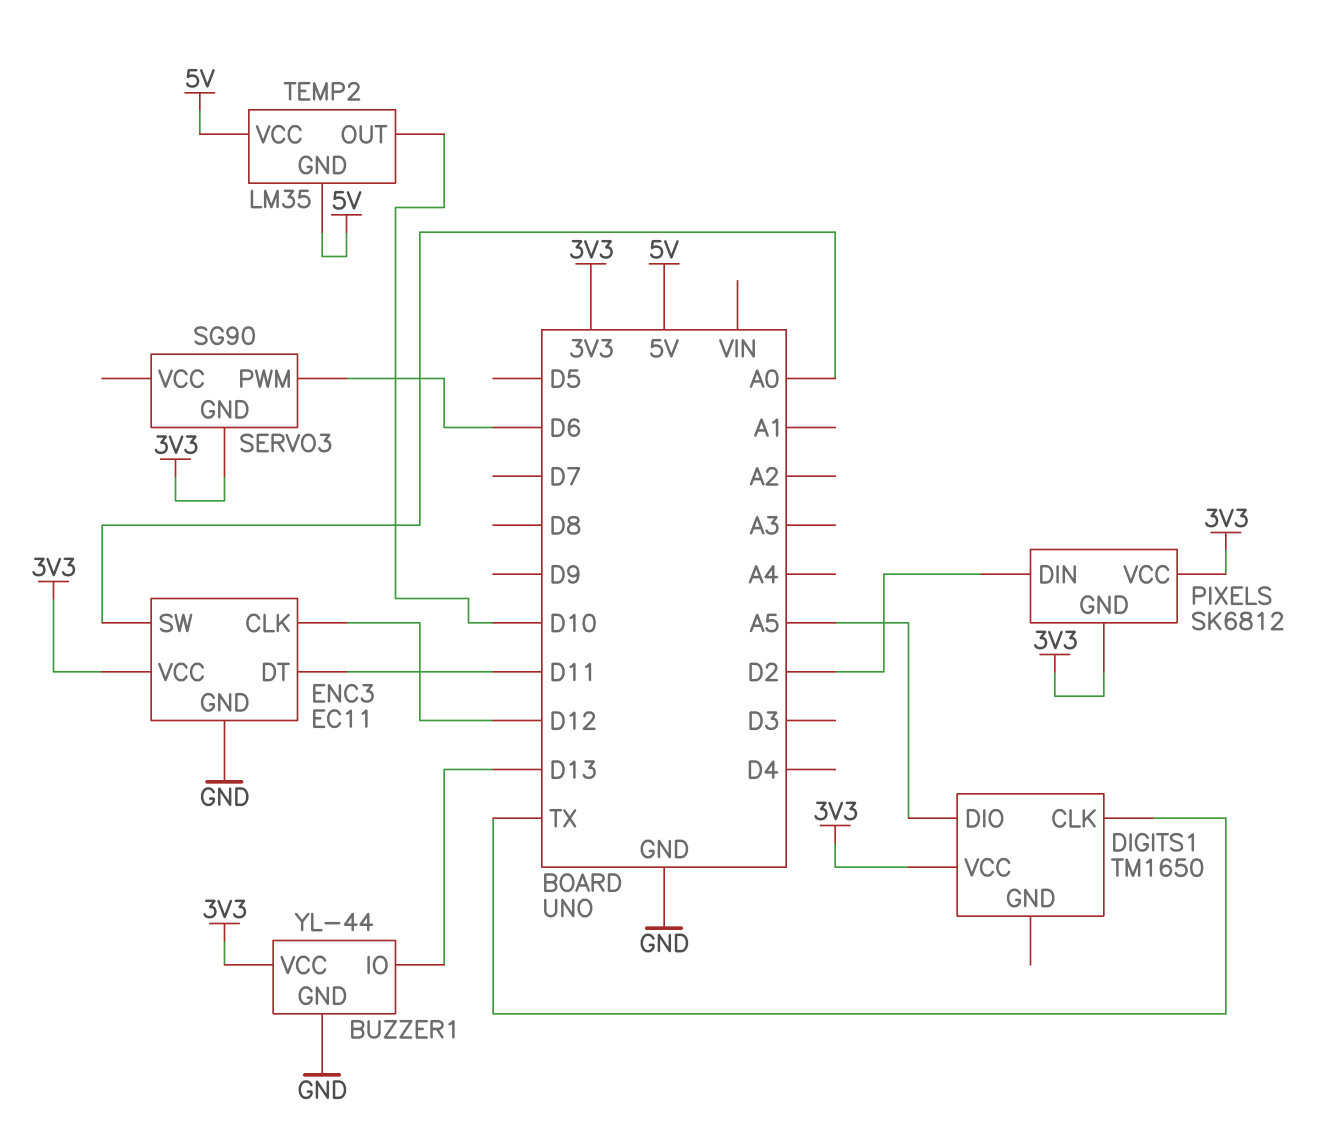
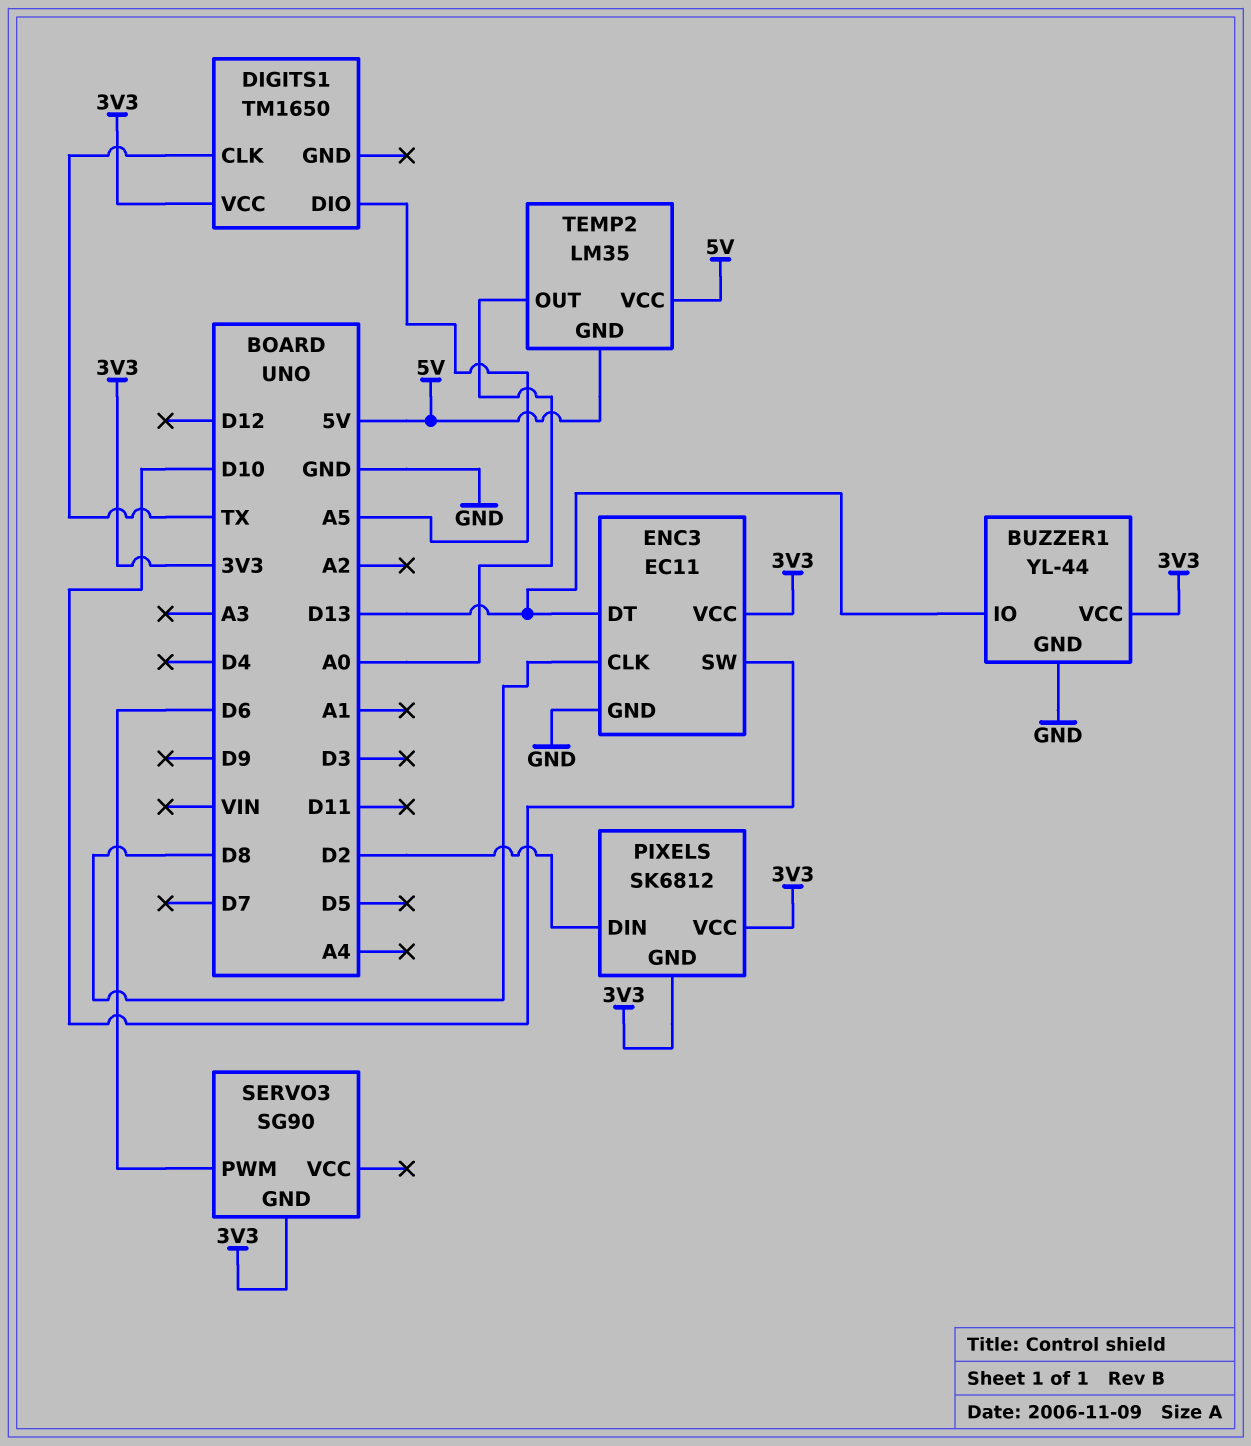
ENC3 pin CLK: D12 -> D8
ENC3 pin DT: D11 -> D13
ENC3 pin SW: A0 -> D10
TEMP2 pin OUT: D10 -> A0

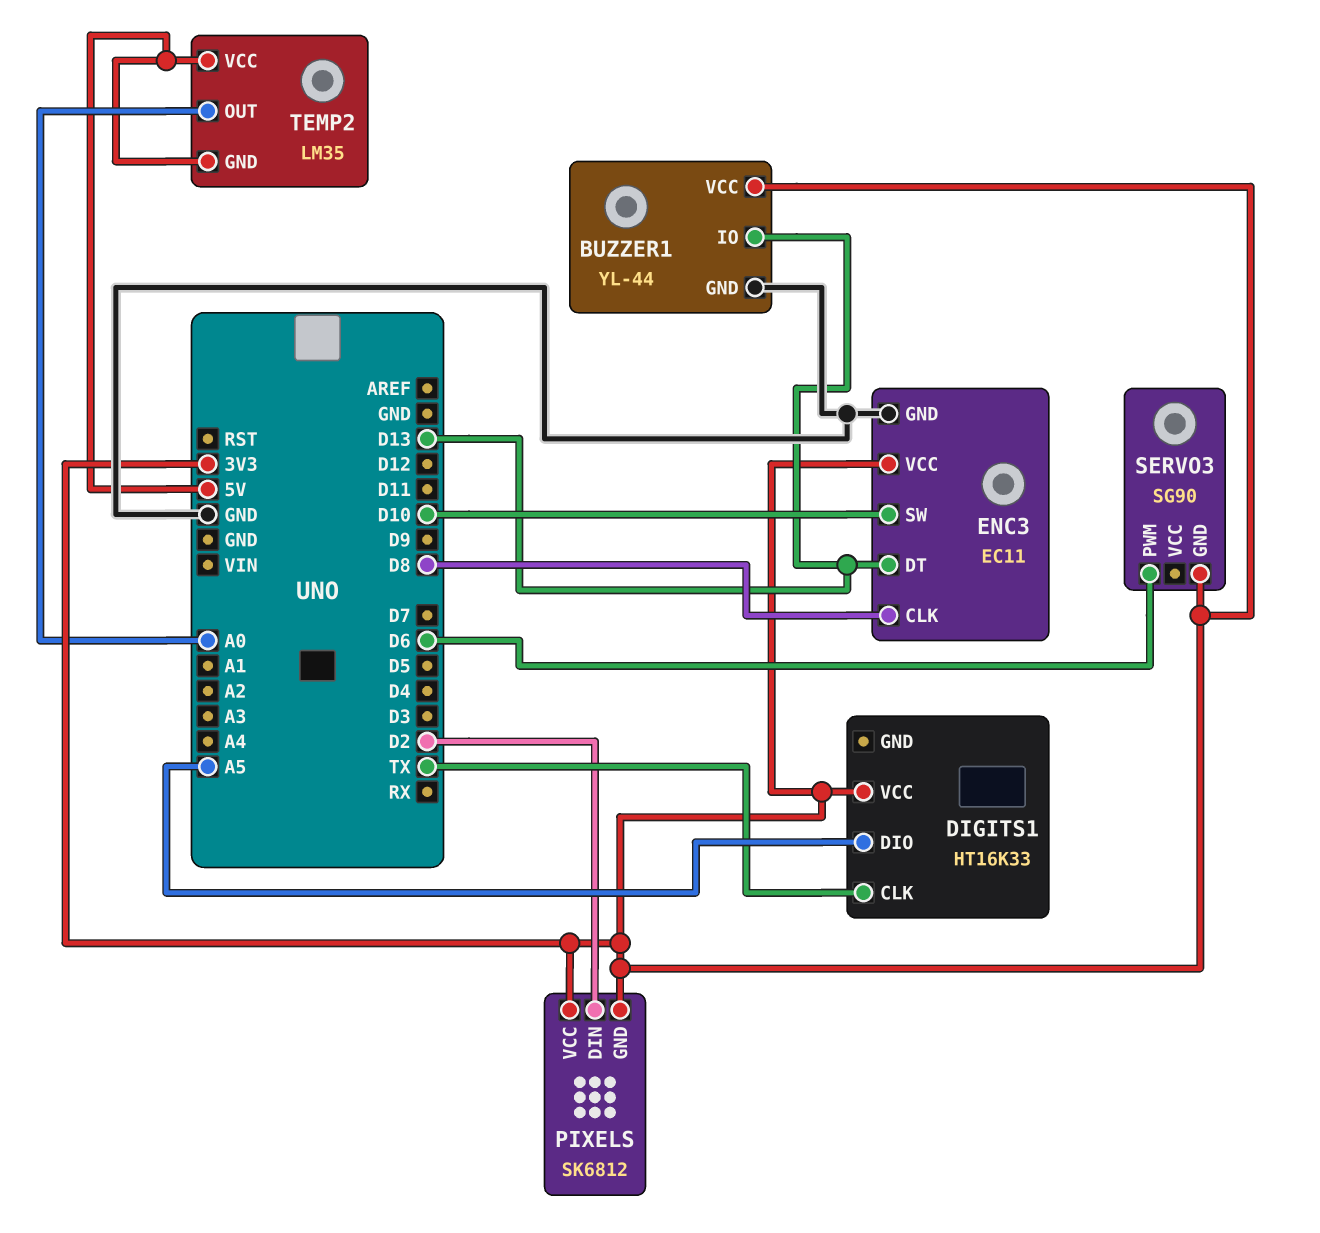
DIGITS1: TM1650 -> HT16K33

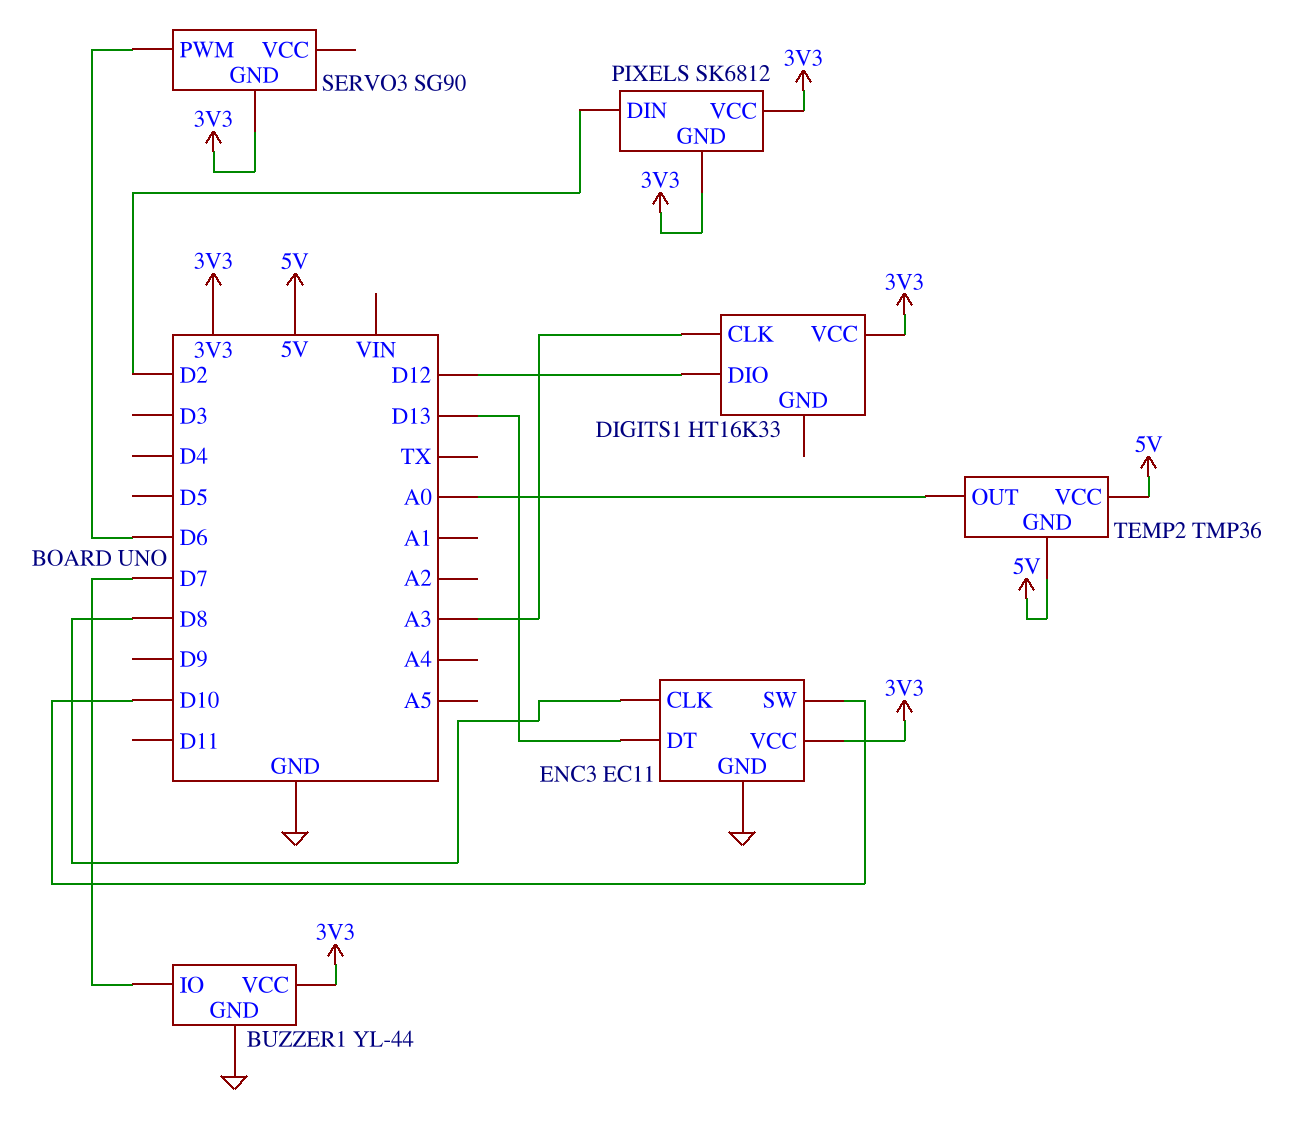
BUZZER1 pin IO: D13 -> D7
DIGITS1 pin CLK: TX -> A3
DIGITS1 pin DIO: A5 -> D12
TEMP2: LM35 -> TMP36

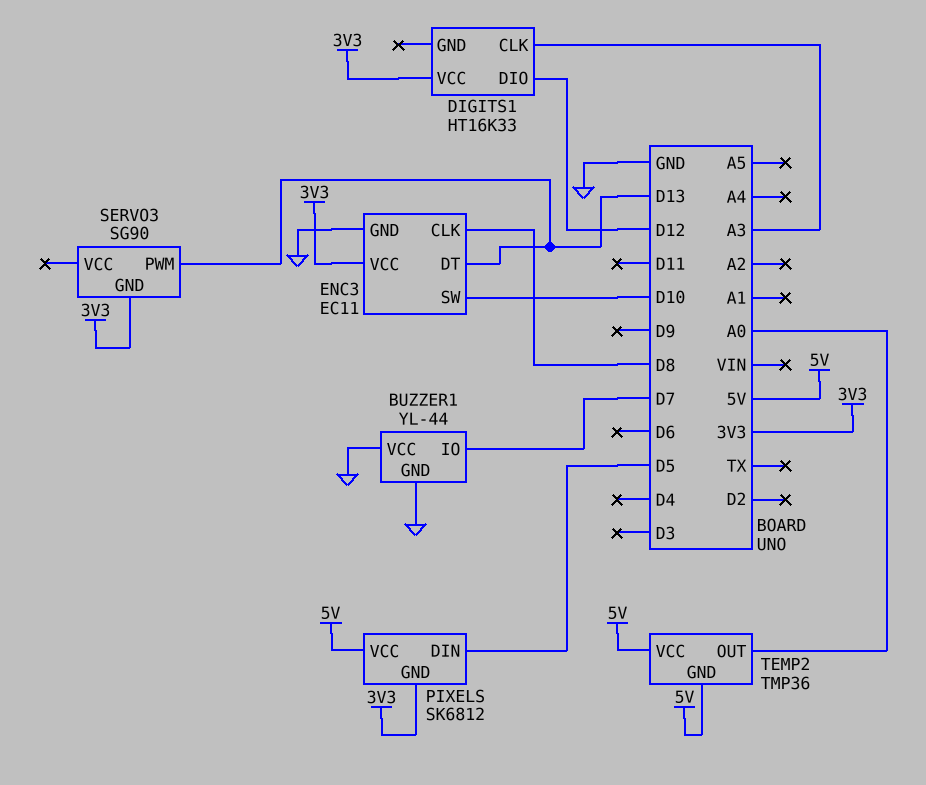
BUZZER1 pin VCC: 3V3 -> GND
PIXELS pin DIN: D2 -> D5
PIXELS pin VCC: 3V3 -> 5V
SERVO3 pin PWM: D6 -> D13

